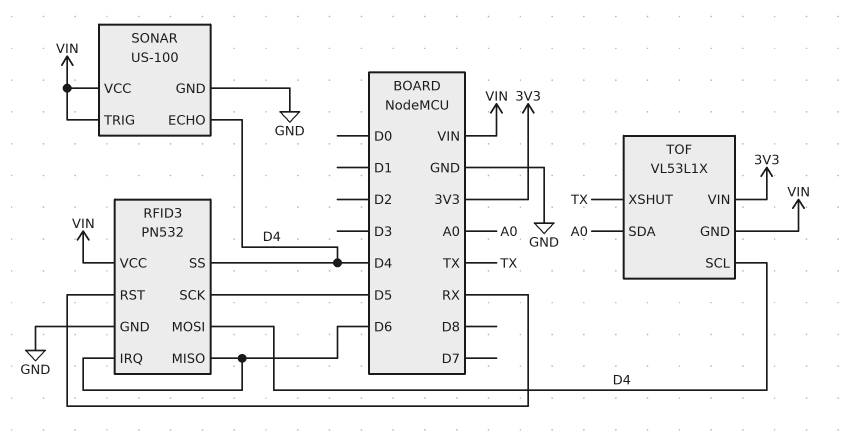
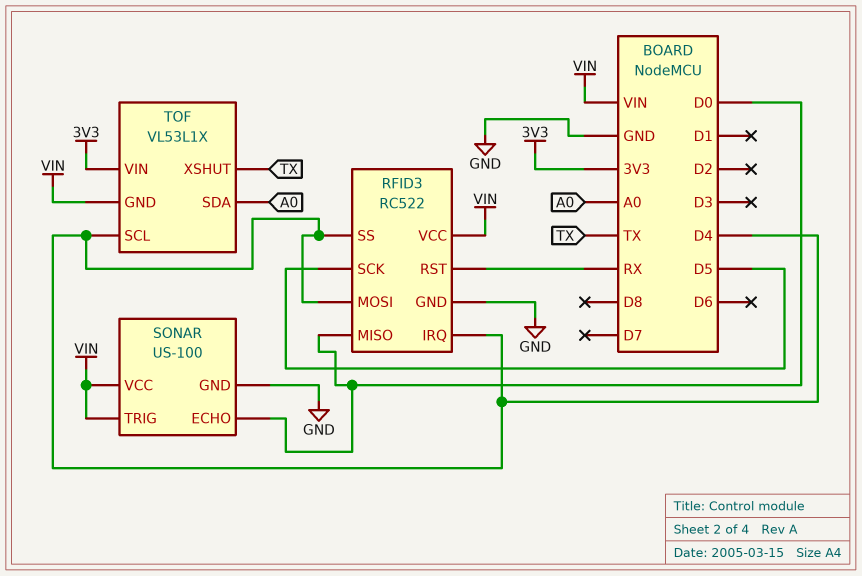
RFID3: PN532 -> RC522
RFID3 pin IRQ: D6 -> D4
RFID3 pin MISO: D6 -> D0
SONAR pin ECHO: D4 -> D0

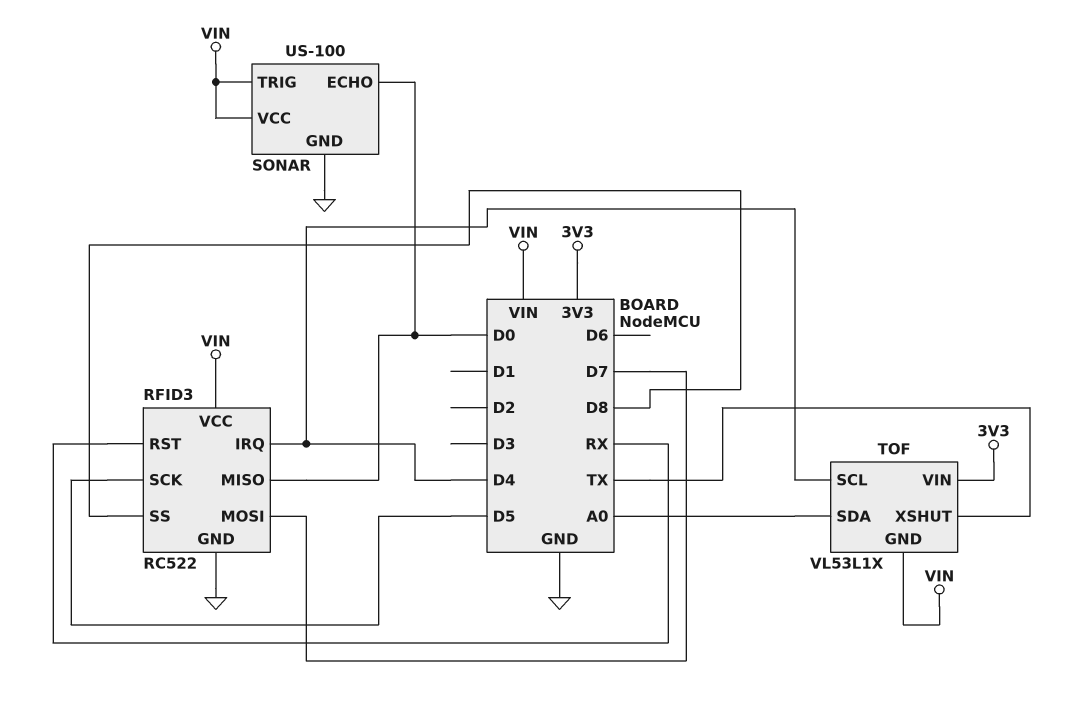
RFID3 pin MOSI: D4 -> D7
RFID3 pin SS: D4 -> D8

